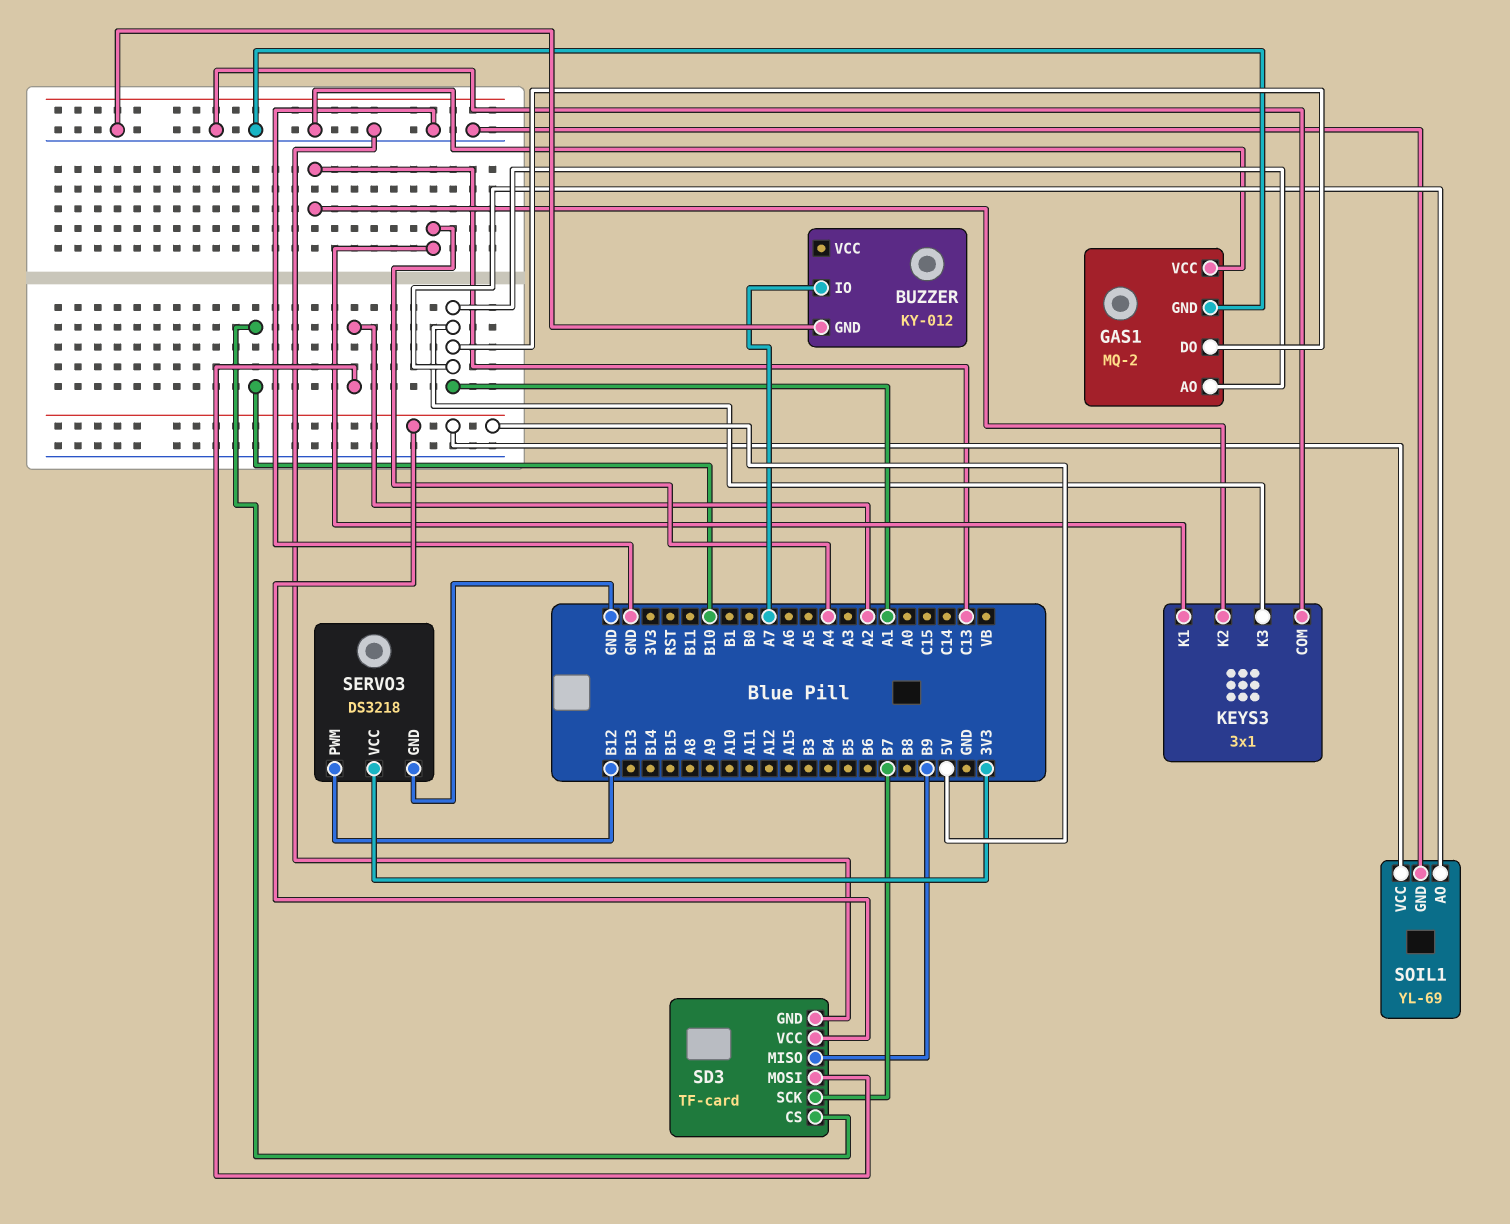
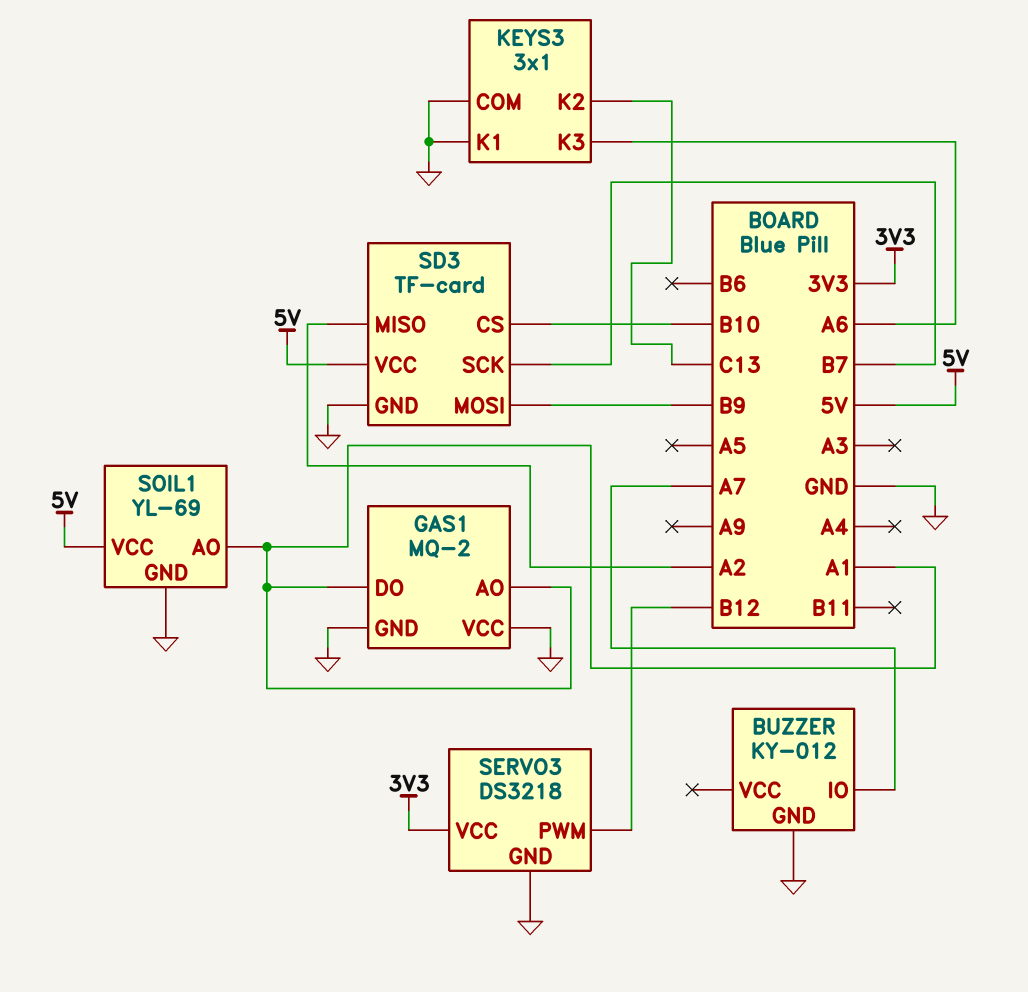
KEYS3 pin K1: A4 -> GND
KEYS3 pin K3: A1 -> A6
SD3 pin MISO: B9 -> A2
SD3 pin MOSI: A2 -> B9

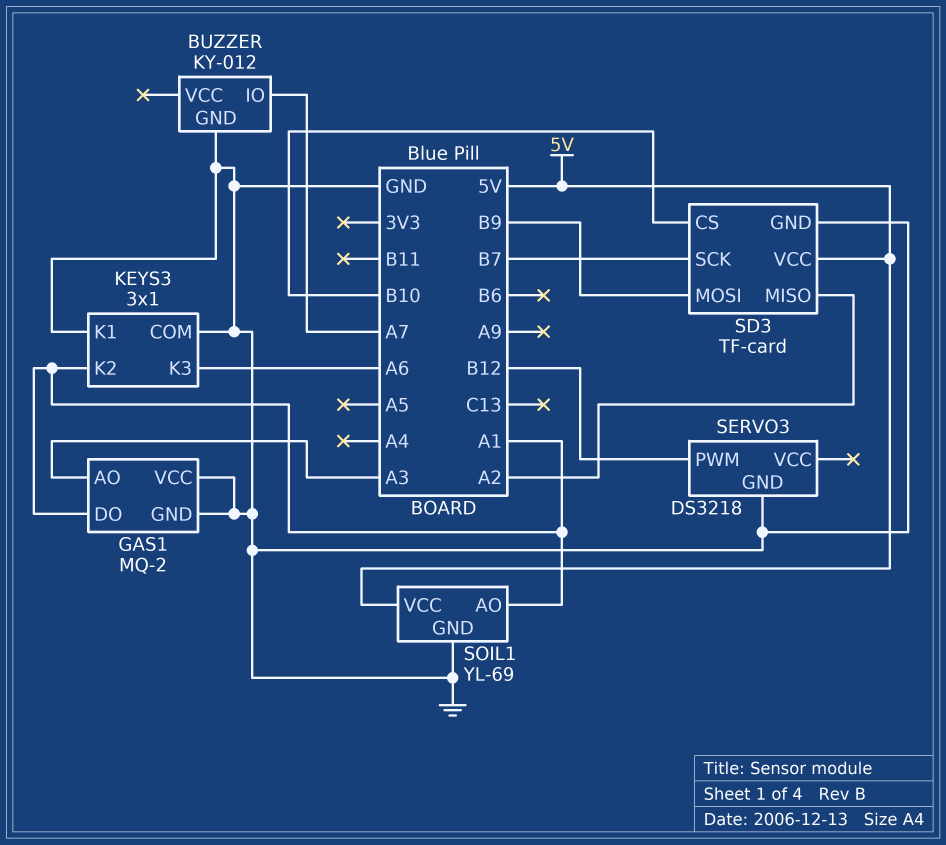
GAS1 pin AO: A1 -> A3
KEYS3 pin K2: C13 -> A1
SERVO3 pin VCC: 3V3 -> none

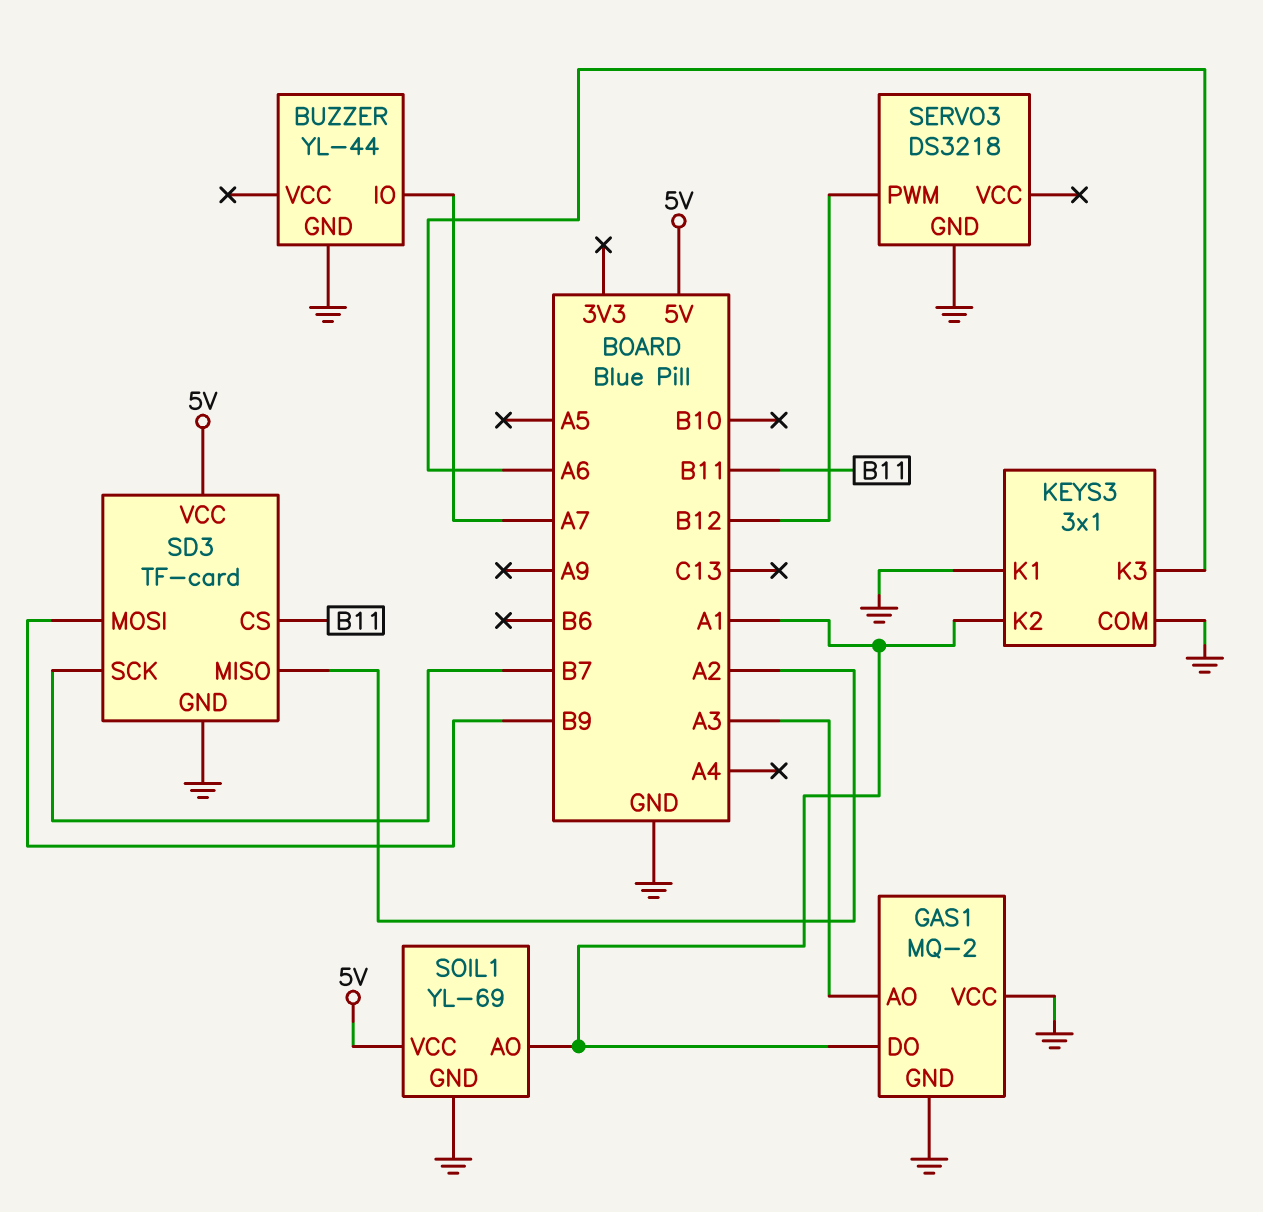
BUZZER: KY-012 -> YL-44
SD3 pin CS: B10 -> B11

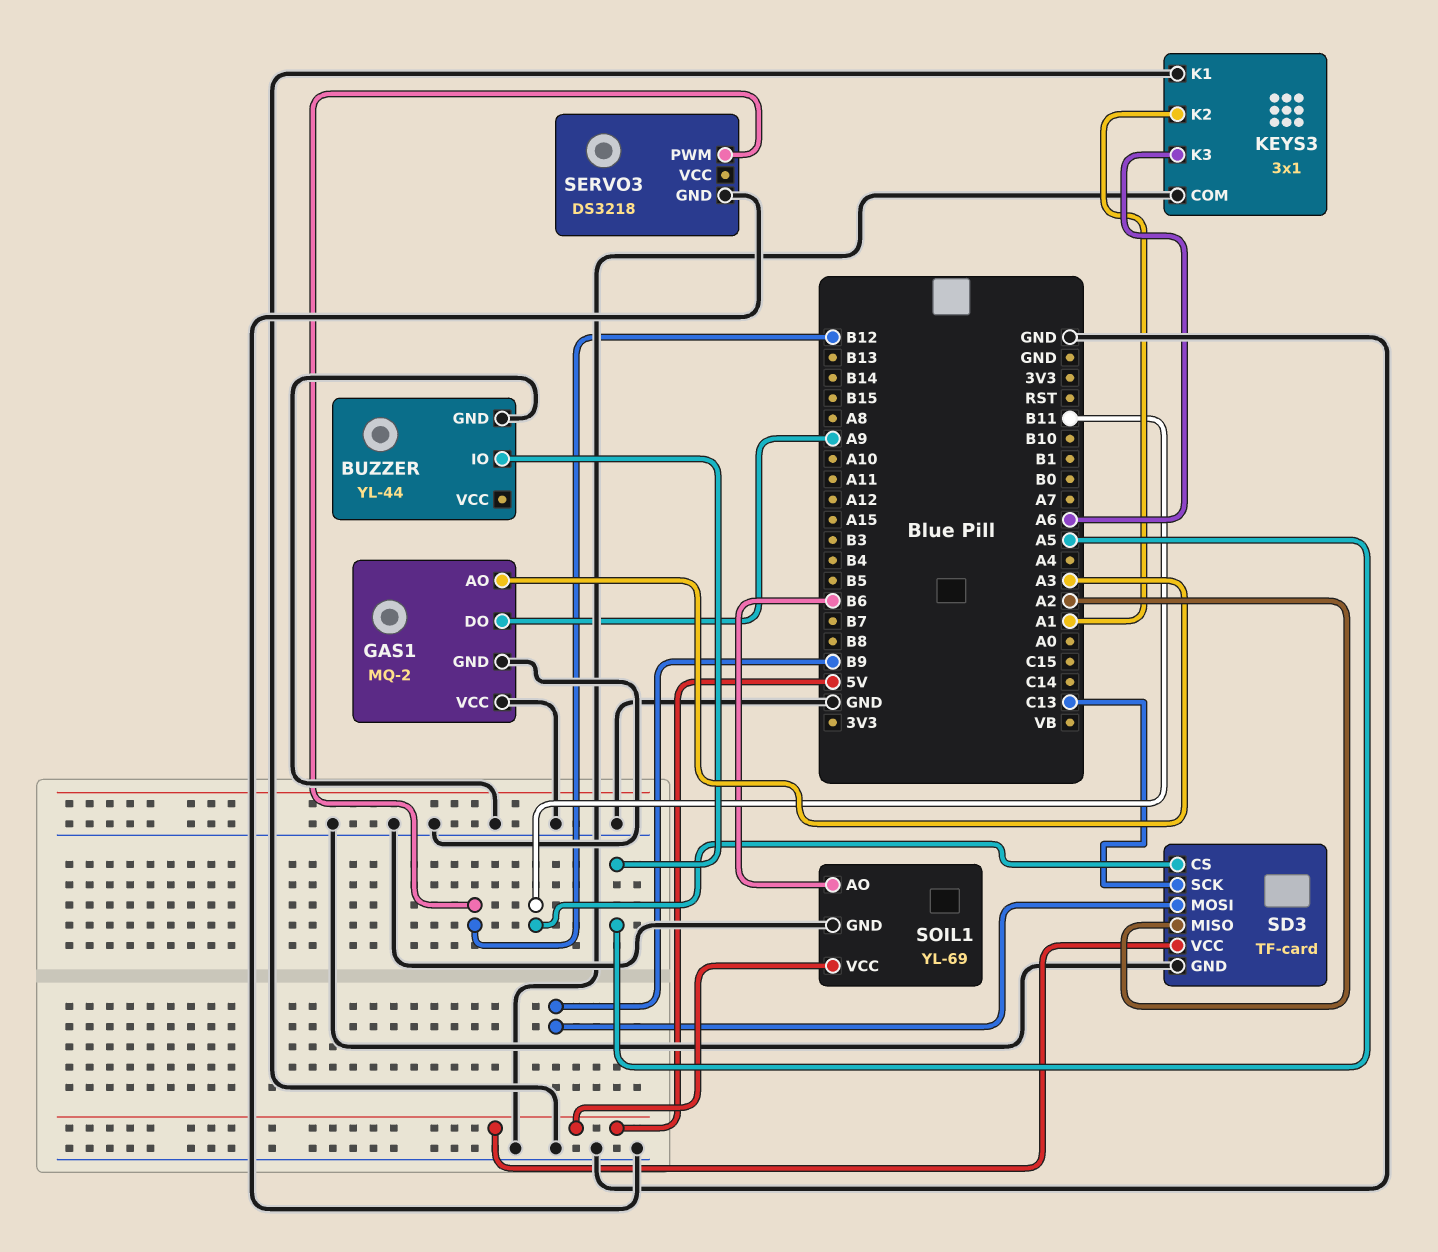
BUZZER pin IO: A7 -> A5
GAS1 pin DO: A1 -> A9
SD3 pin SCK: B7 -> C13
SOIL1 pin AO: A1 -> B6

